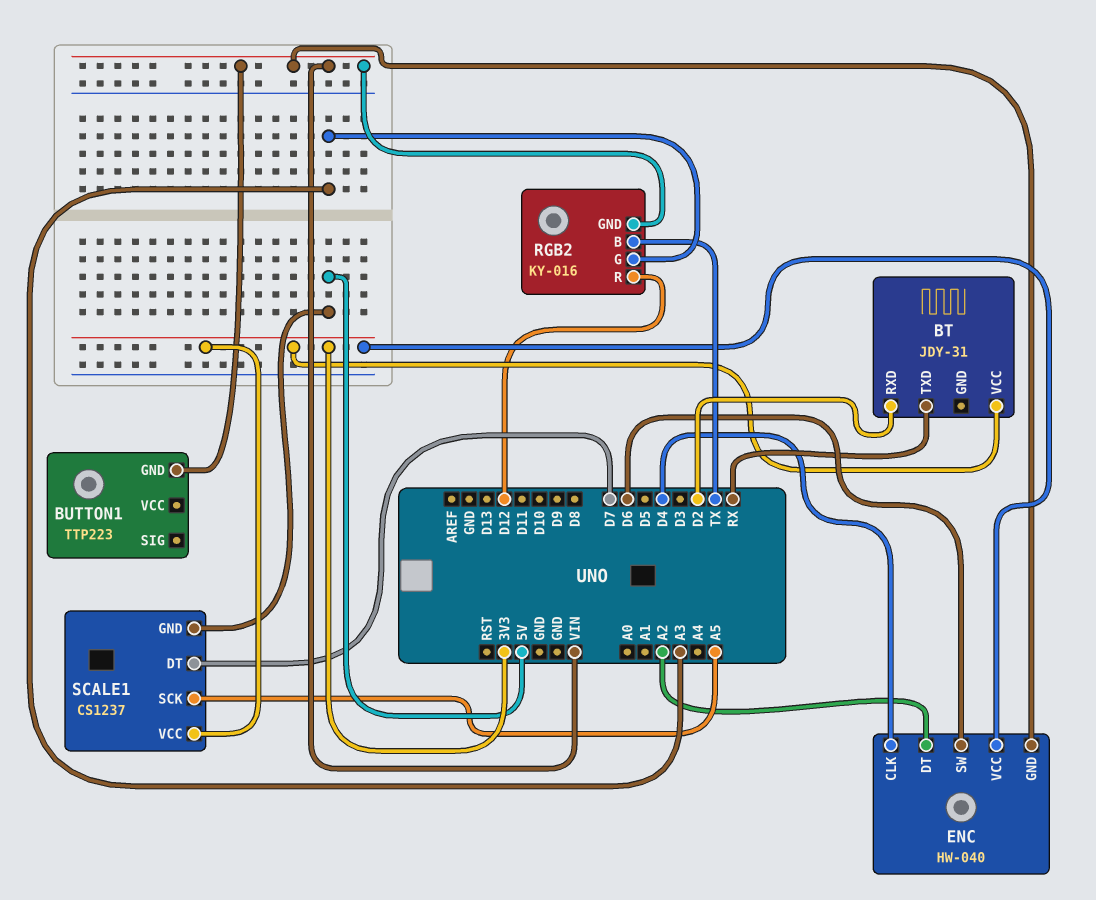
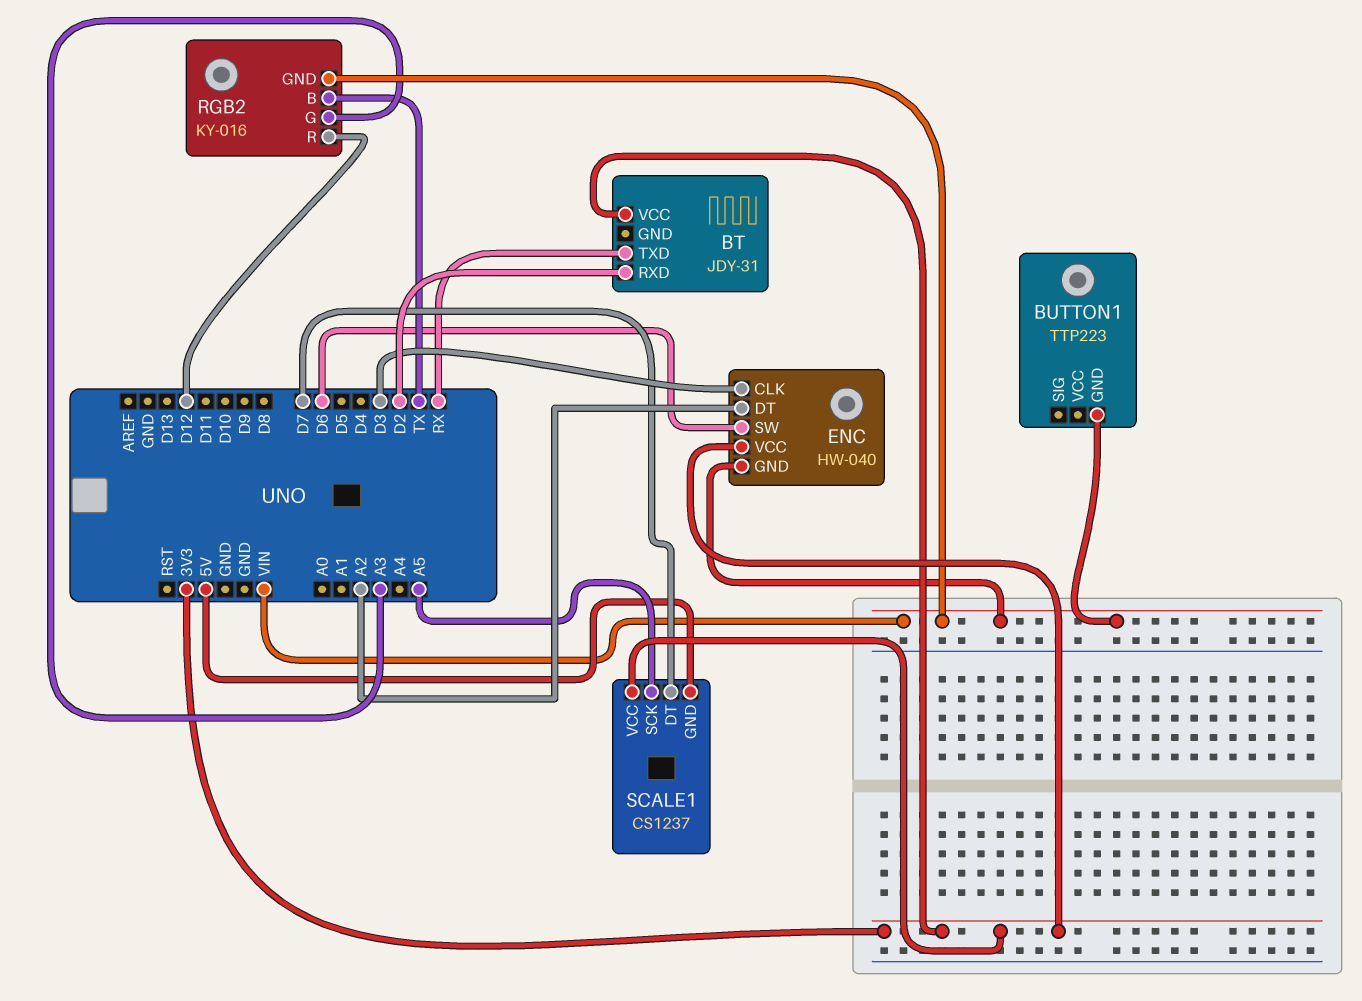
ENC pin CLK: D4 -> D3

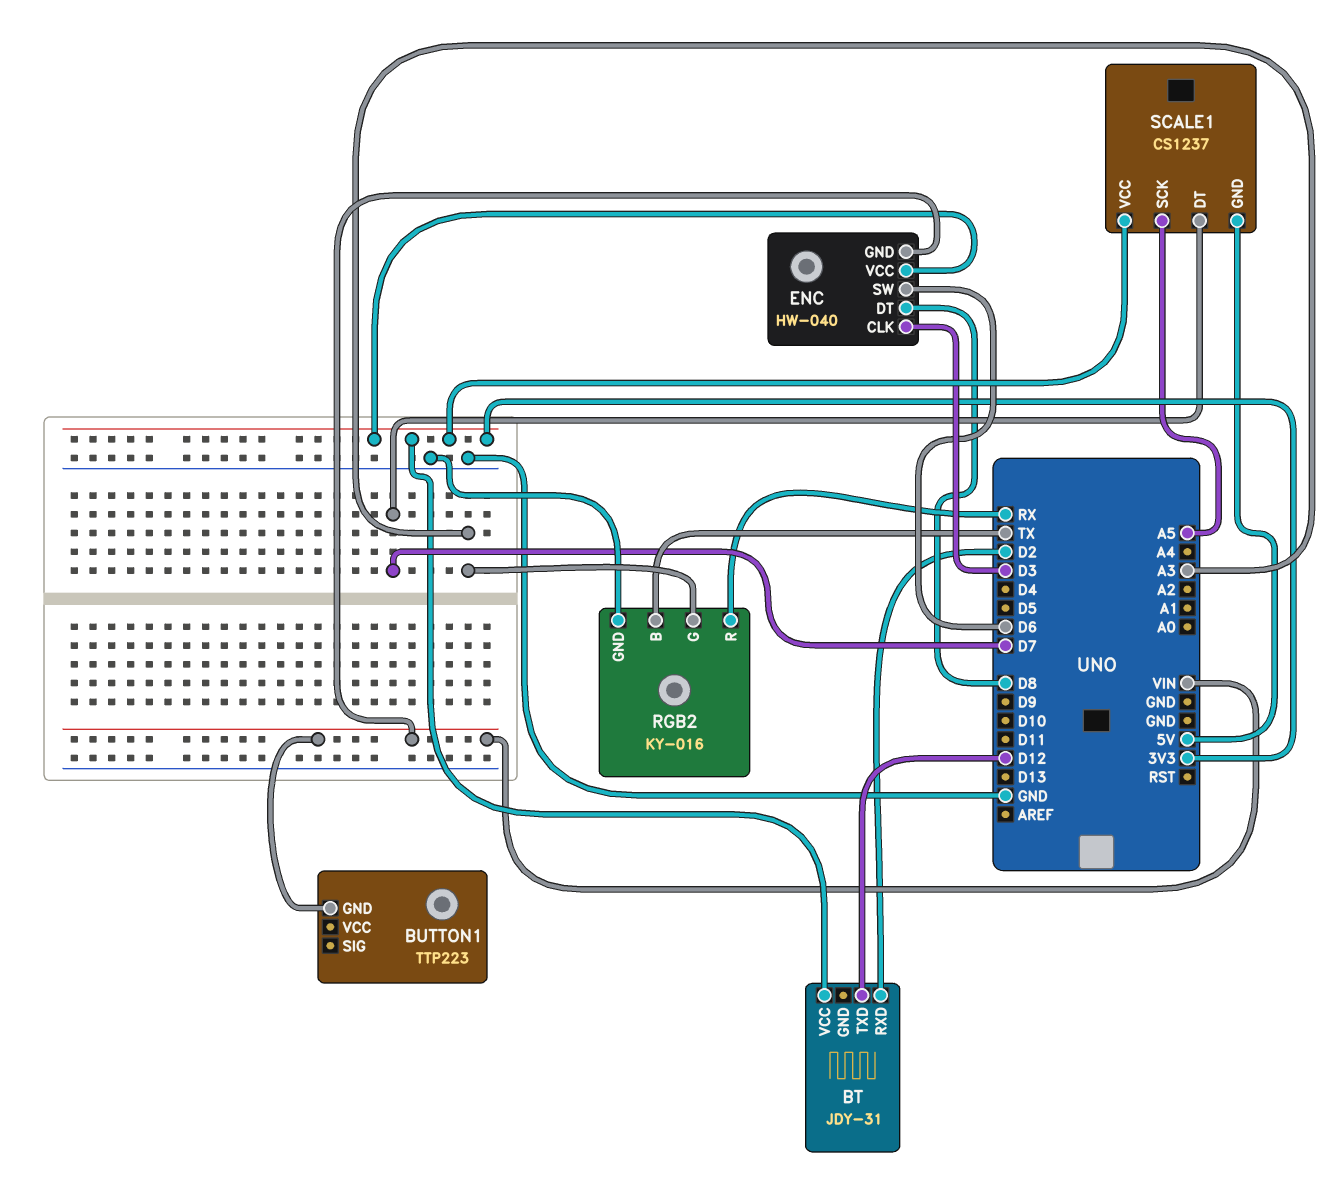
BT pin TXD: RX -> D12
ENC pin DT: A2 -> D8
RGB2 pin GND: VIN -> GND
RGB2 pin R: D12 -> RX

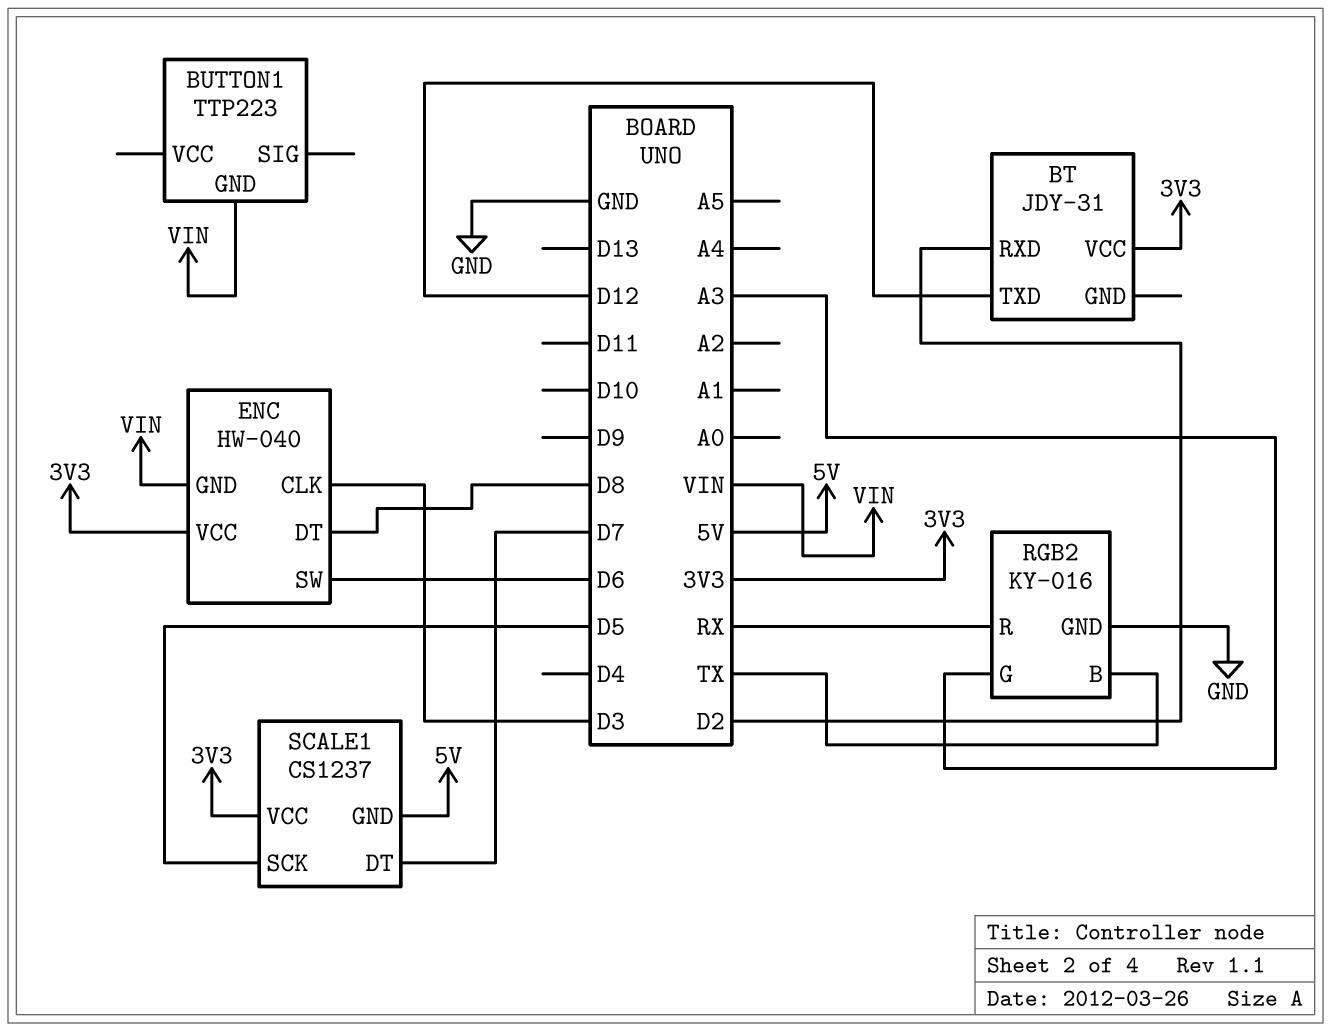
SCALE1 pin SCK: A5 -> D5

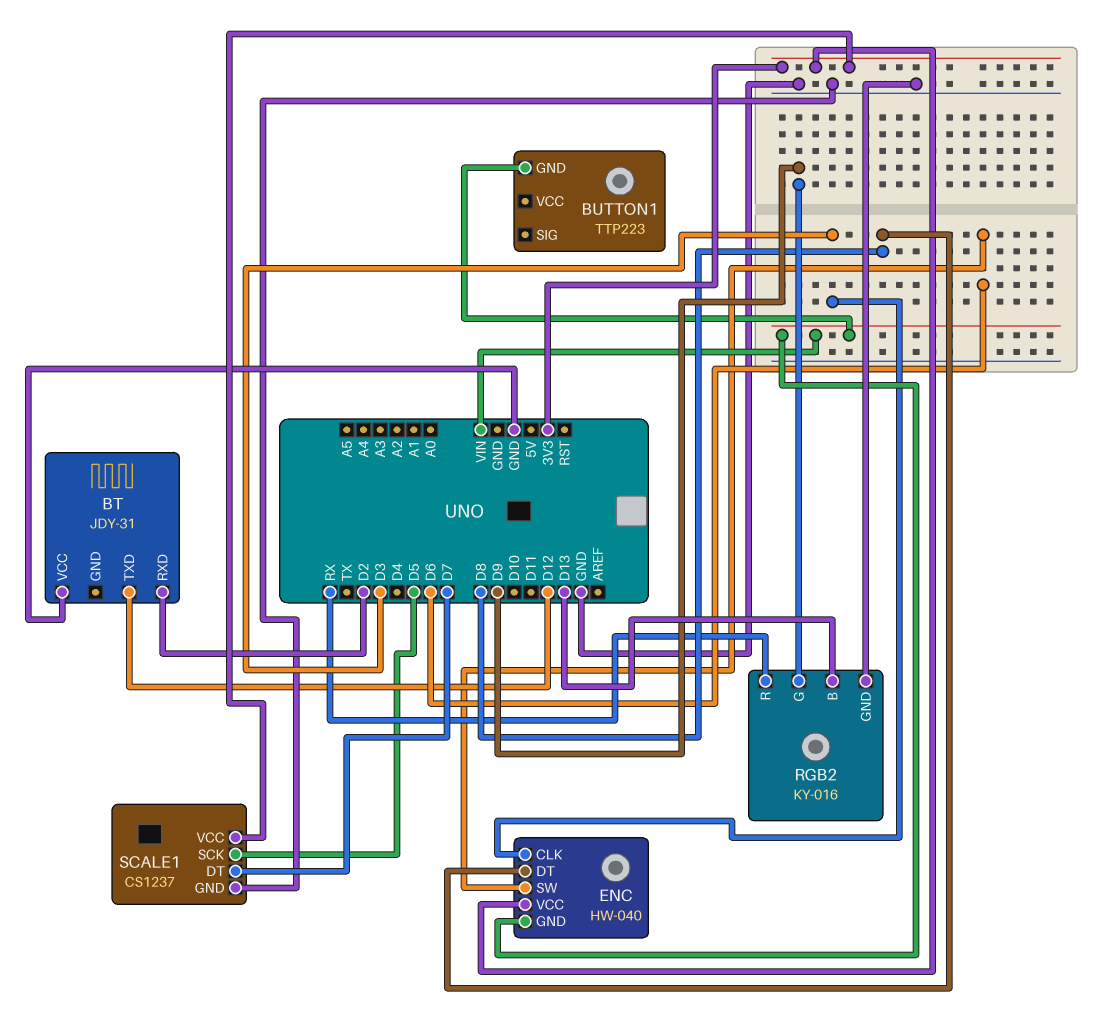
BT pin VCC: 3V3 -> GND
RGB2 pin B: TX -> D13
RGB2 pin G: A3 -> D9
SCALE1 pin GND: 5V -> GND

